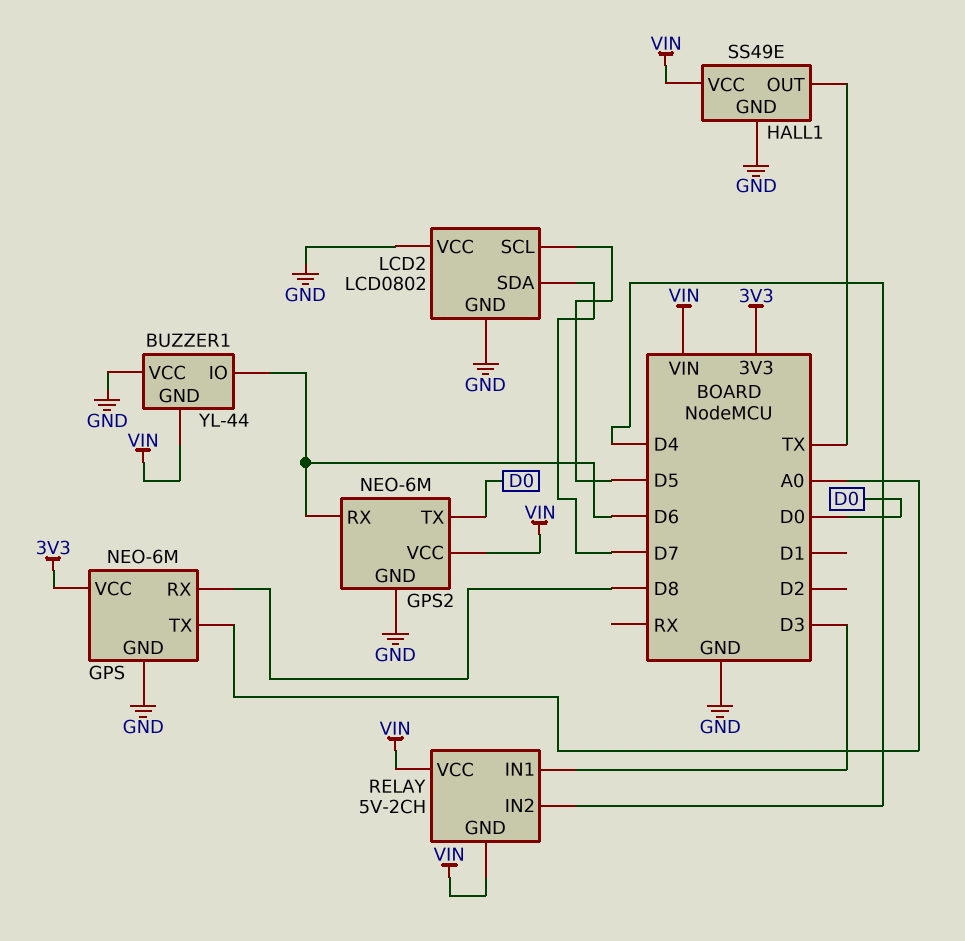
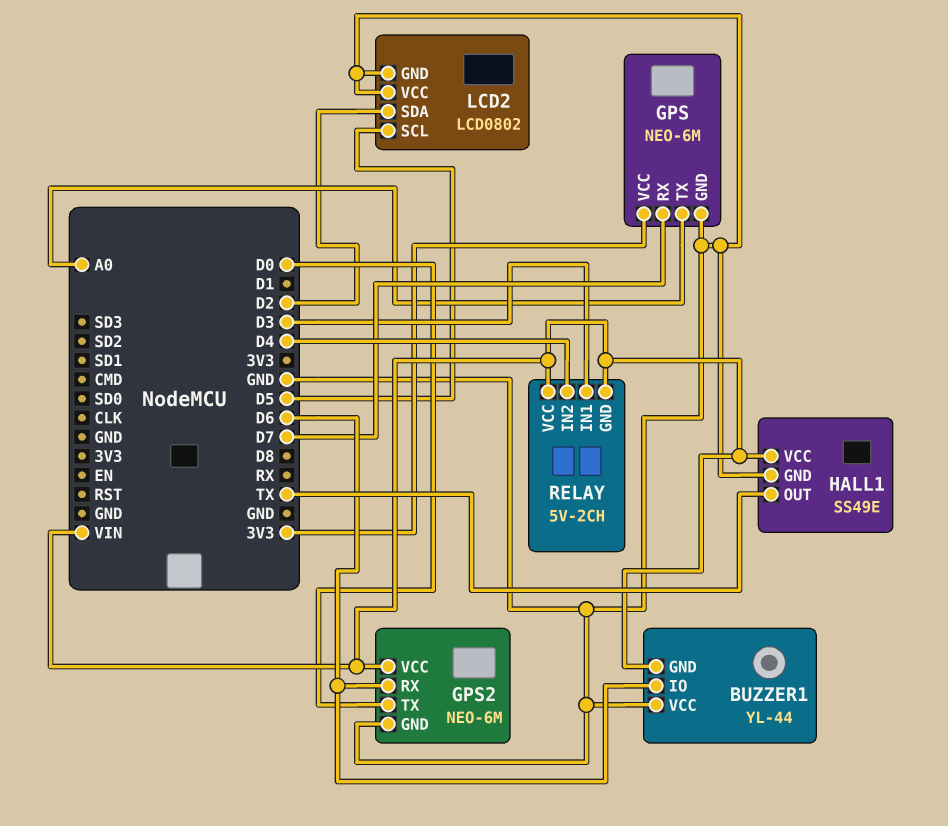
GPS pin RX: D8 -> D7
LCD2 pin SDA: D7 -> D2

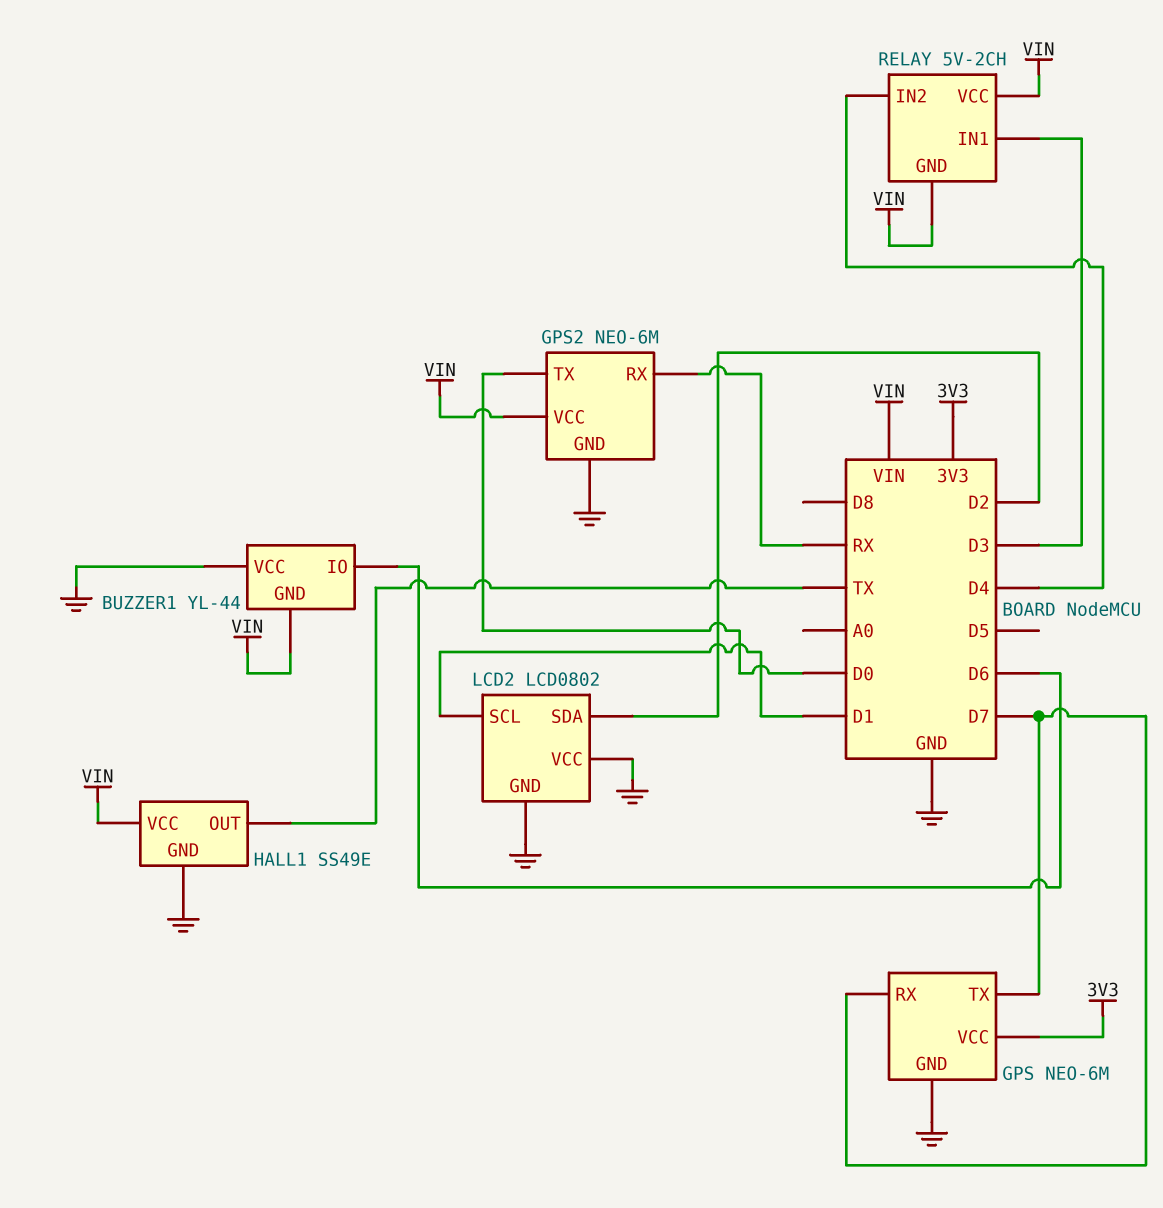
GPS pin TX: A0 -> D7
GPS2 pin RX: D6 -> RX
LCD2 pin SCL: D5 -> D1

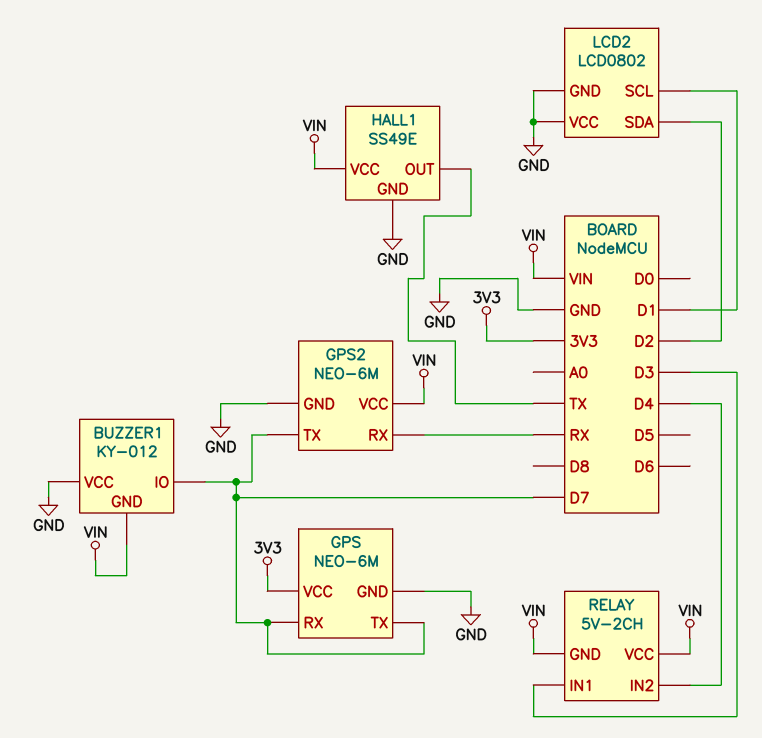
BUZZER1: YL-44 -> KY-012
BUZZER1 pin IO: D6 -> D7
GPS2 pin TX: D0 -> D7

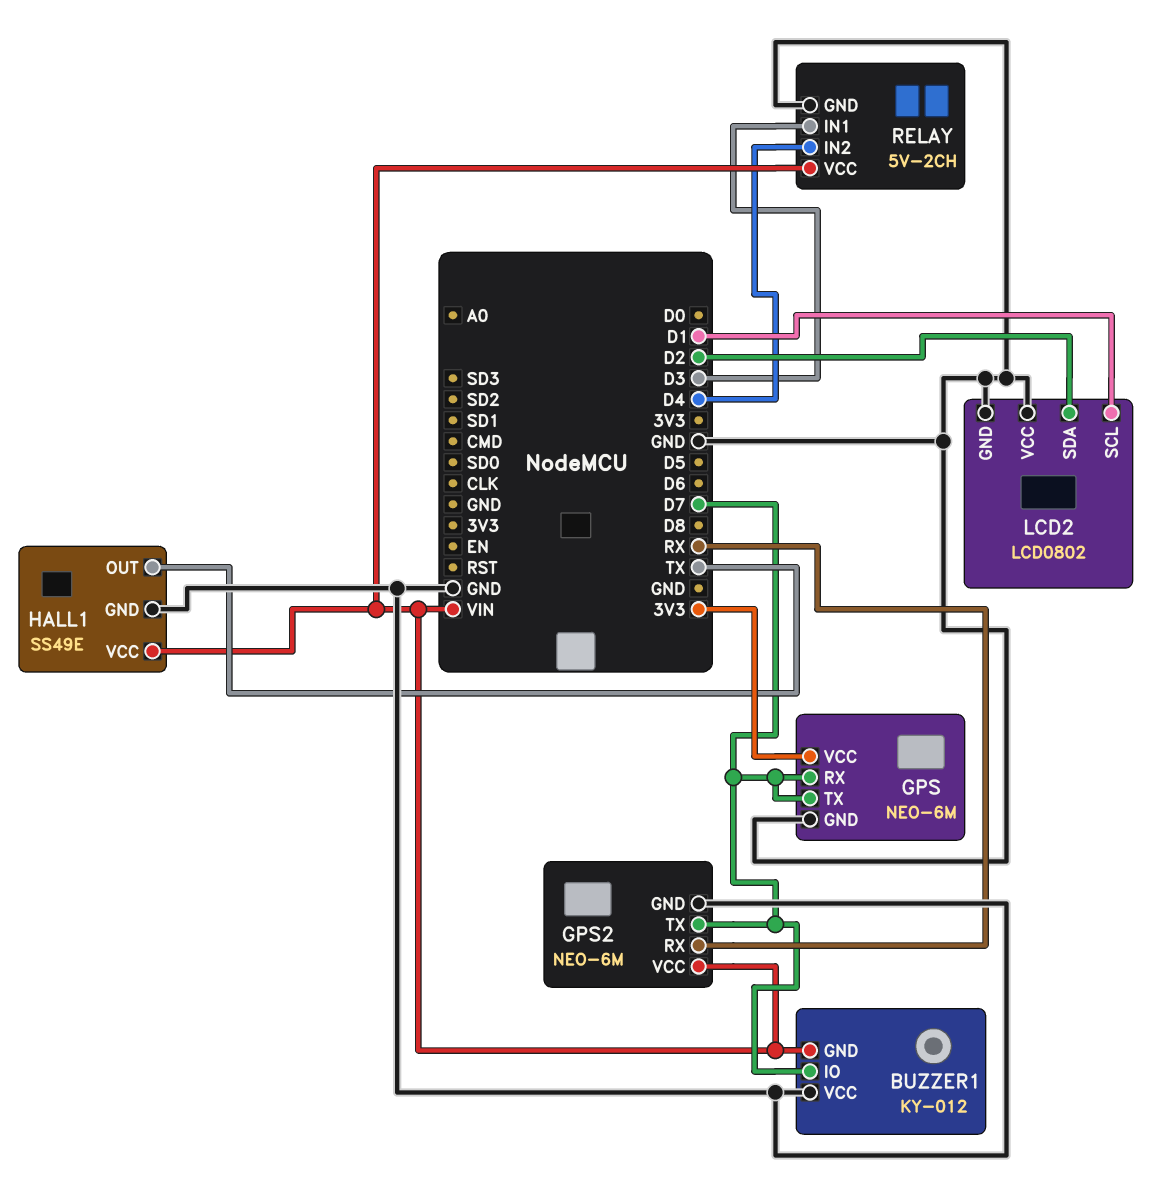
RELAY pin GND: VIN -> GND

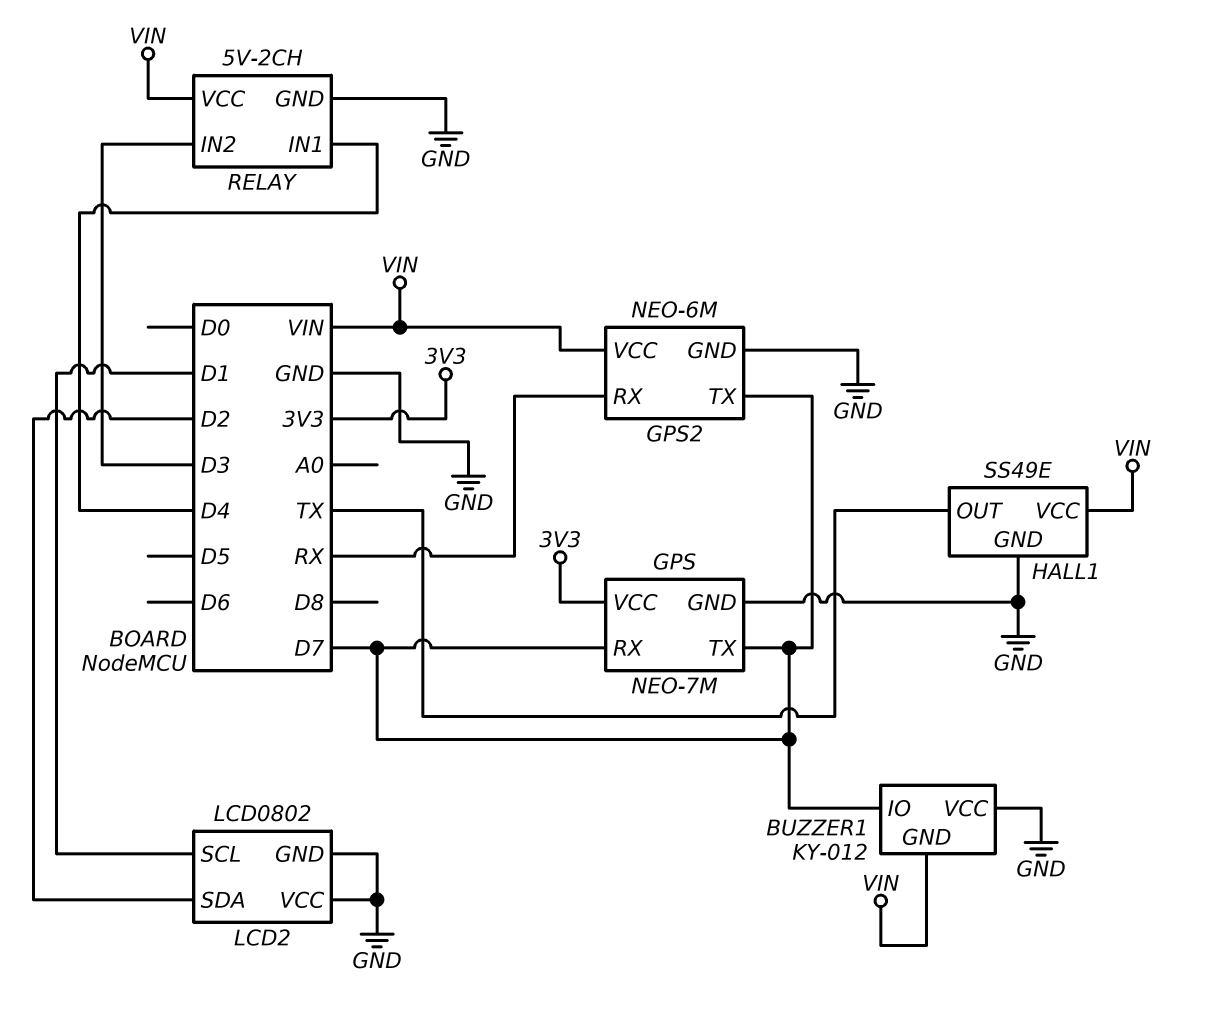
GPS: NEO-6M -> NEO-7M
RELAY pin IN1: D3 -> D4
RELAY pin IN2: D4 -> D3

